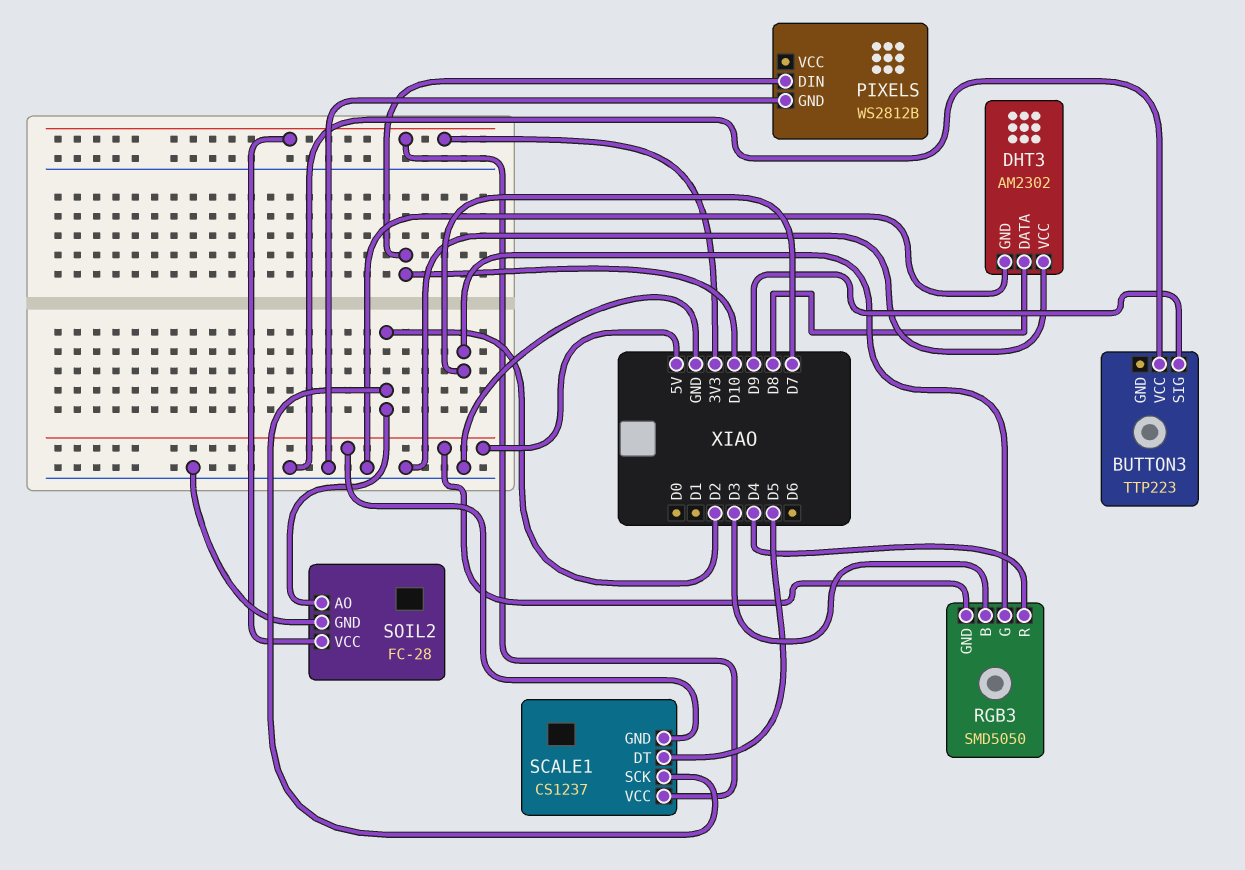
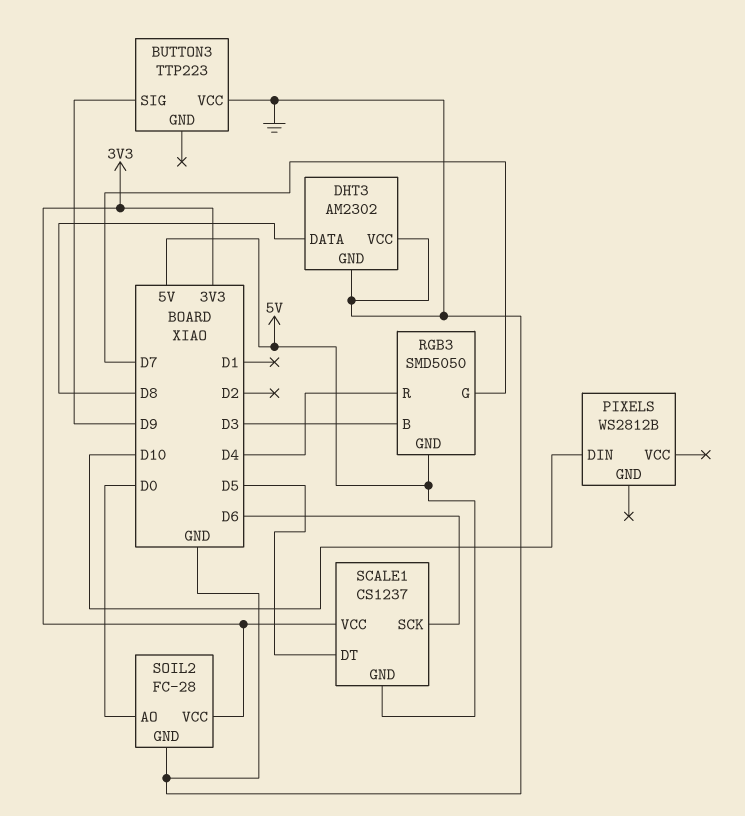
PIXELS pin GND: GND -> none
SCALE1 pin SCK: D2 -> D6
SOIL2 pin AO: D2 -> D0

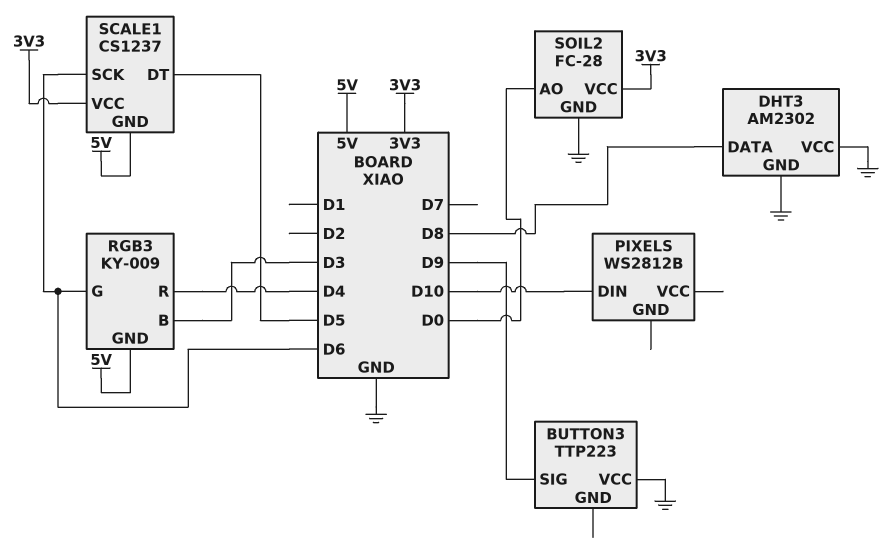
RGB3: SMD5050 -> KY-009
RGB3 pin G: D7 -> D6

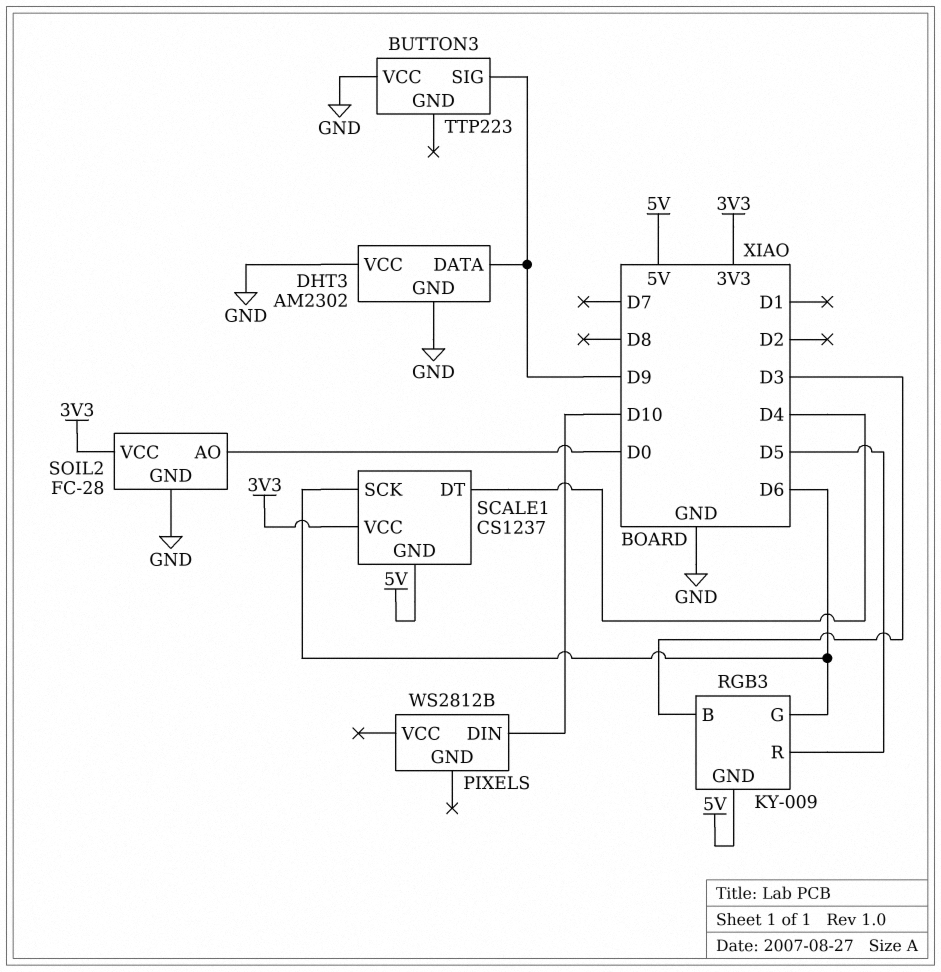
DHT3 pin DATA: D8 -> D9
RGB3 pin R: D4 -> D5
SCALE1 pin DT: D5 -> D4

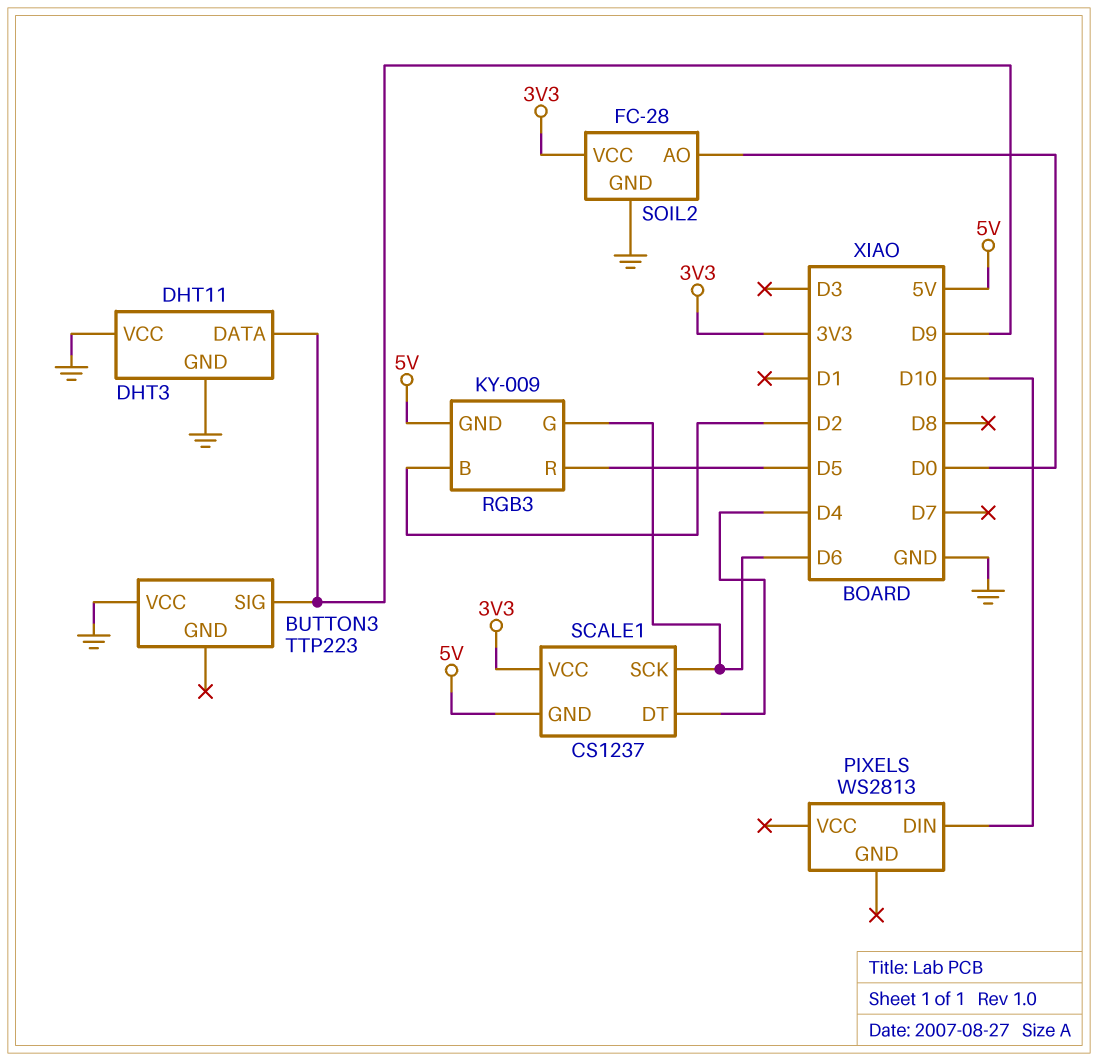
DHT3: AM2302 -> DHT11
PIXELS: WS2812B -> WS2813
RGB3 pin B: D3 -> D2

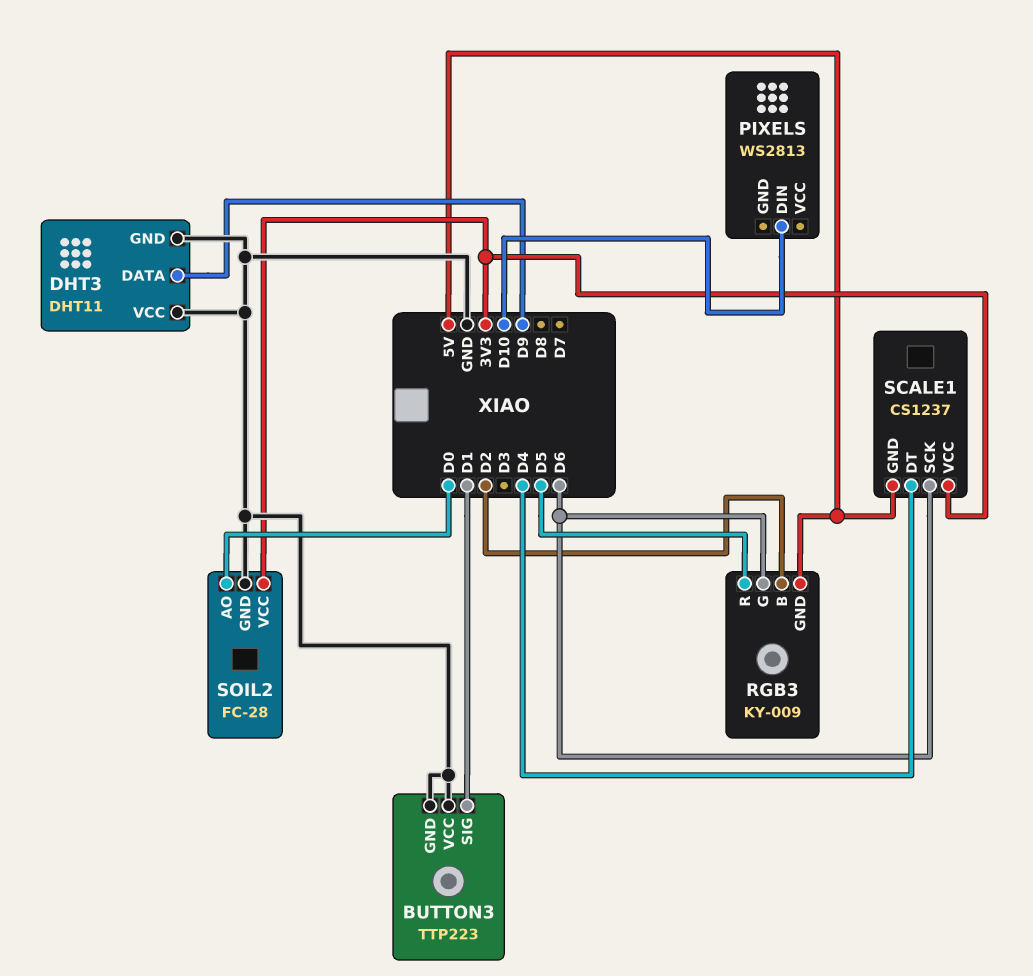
BUTTON3 pin GND: none -> GND
BUTTON3 pin SIG: D9 -> D1

